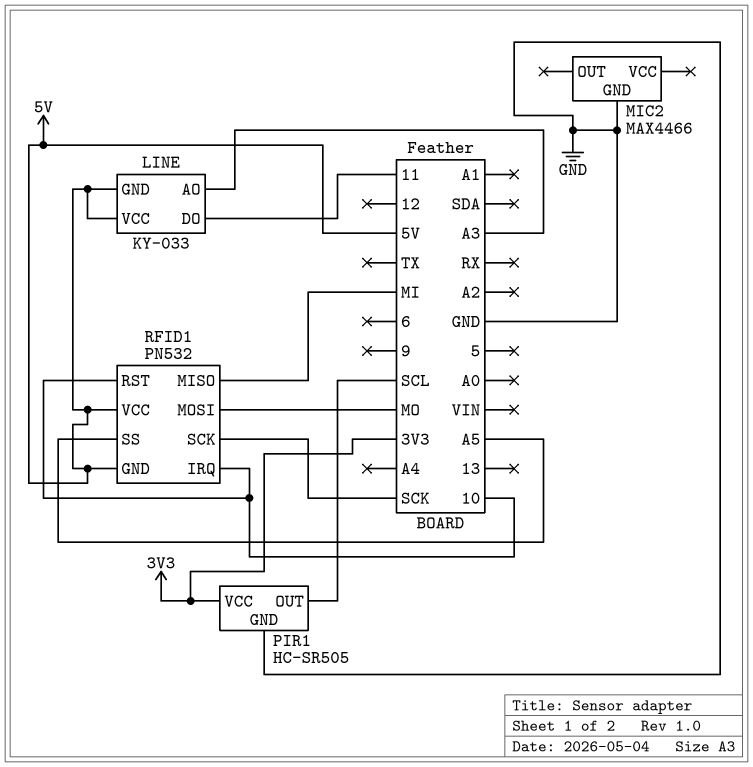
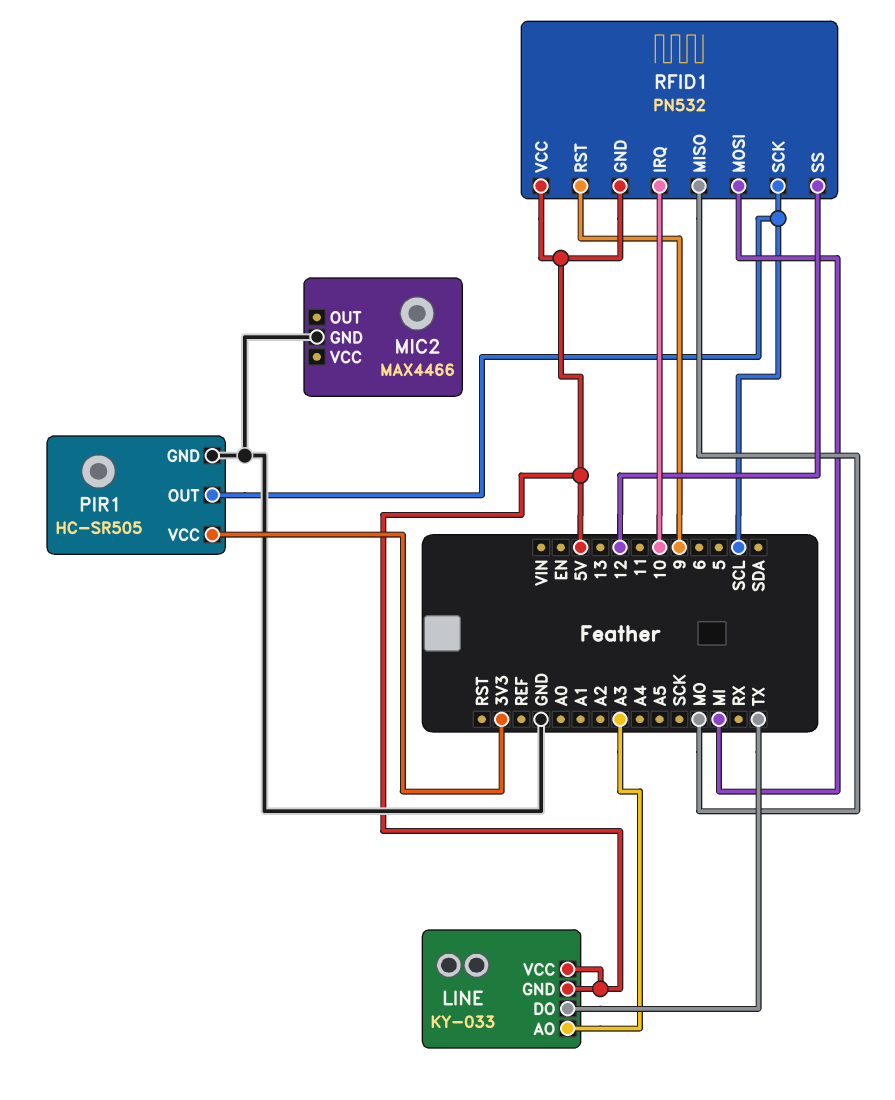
LINE pin DO: 11 -> TX
RFID1 pin MISO: MI -> MO
RFID1 pin MOSI: MO -> MI
RFID1 pin RST: 10 -> 9
RFID1 pin SCK: SCK -> SCL
RFID1 pin SS: A5 -> 12

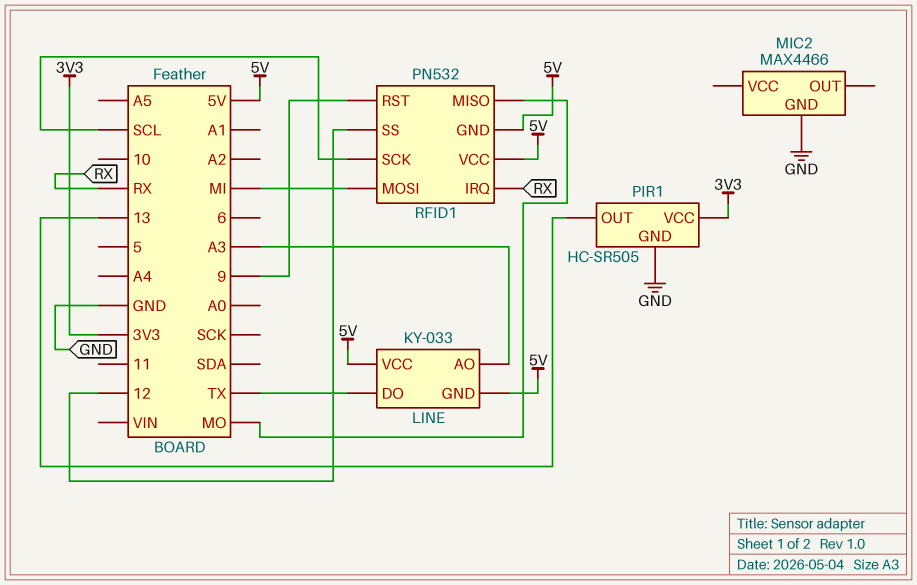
PIR1 pin OUT: SCL -> 13
RFID1 pin IRQ: 10 -> RX

